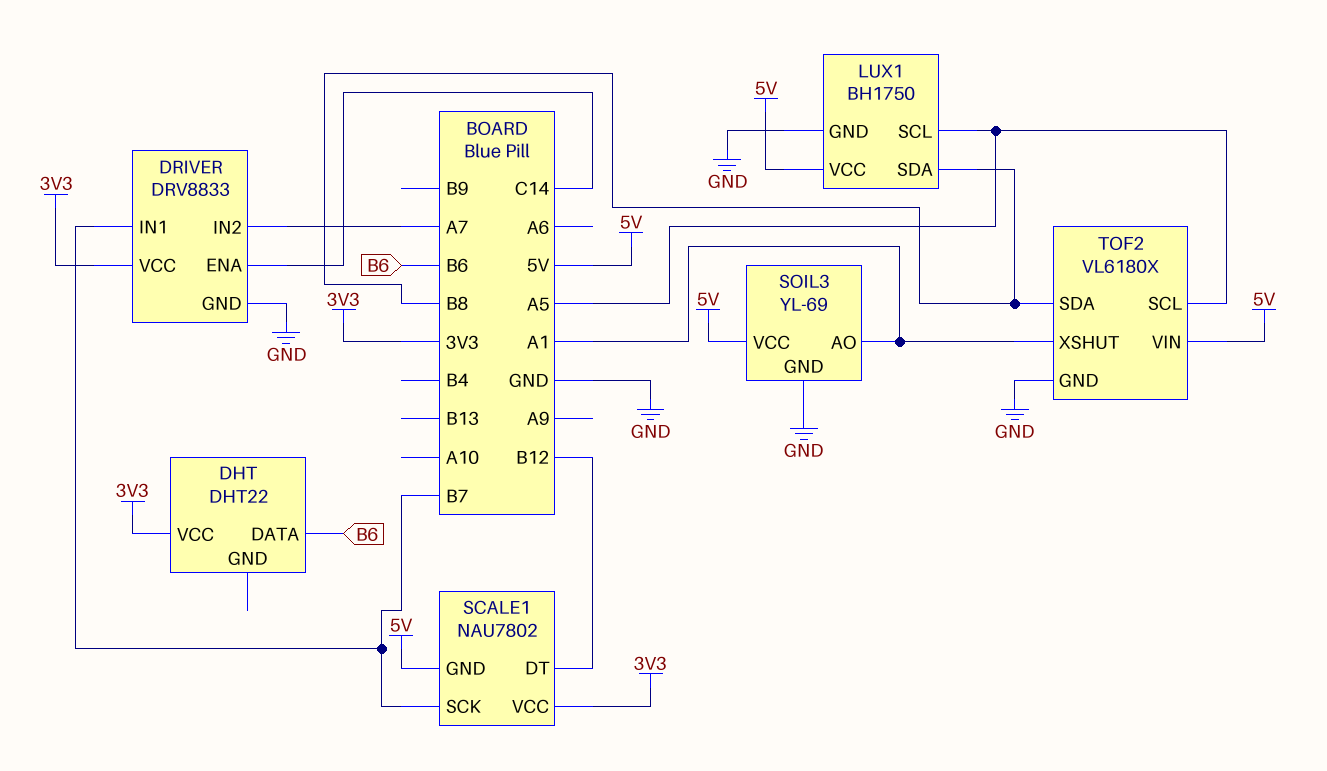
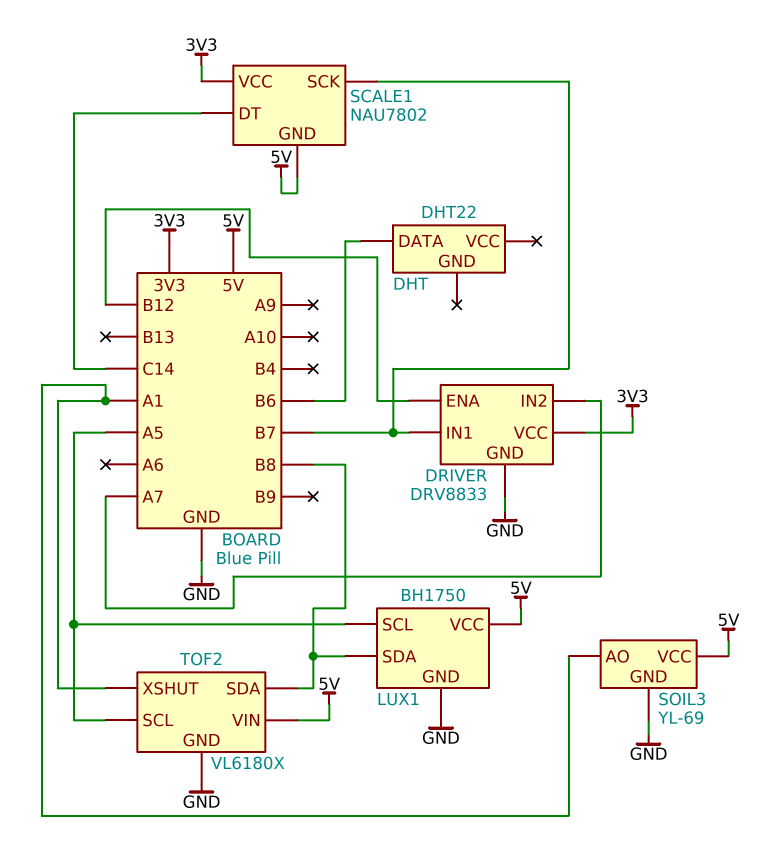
DHT pin VCC: 3V3 -> none
DRIVER pin ENA: C14 -> B12
SCALE1 pin DT: B12 -> C14

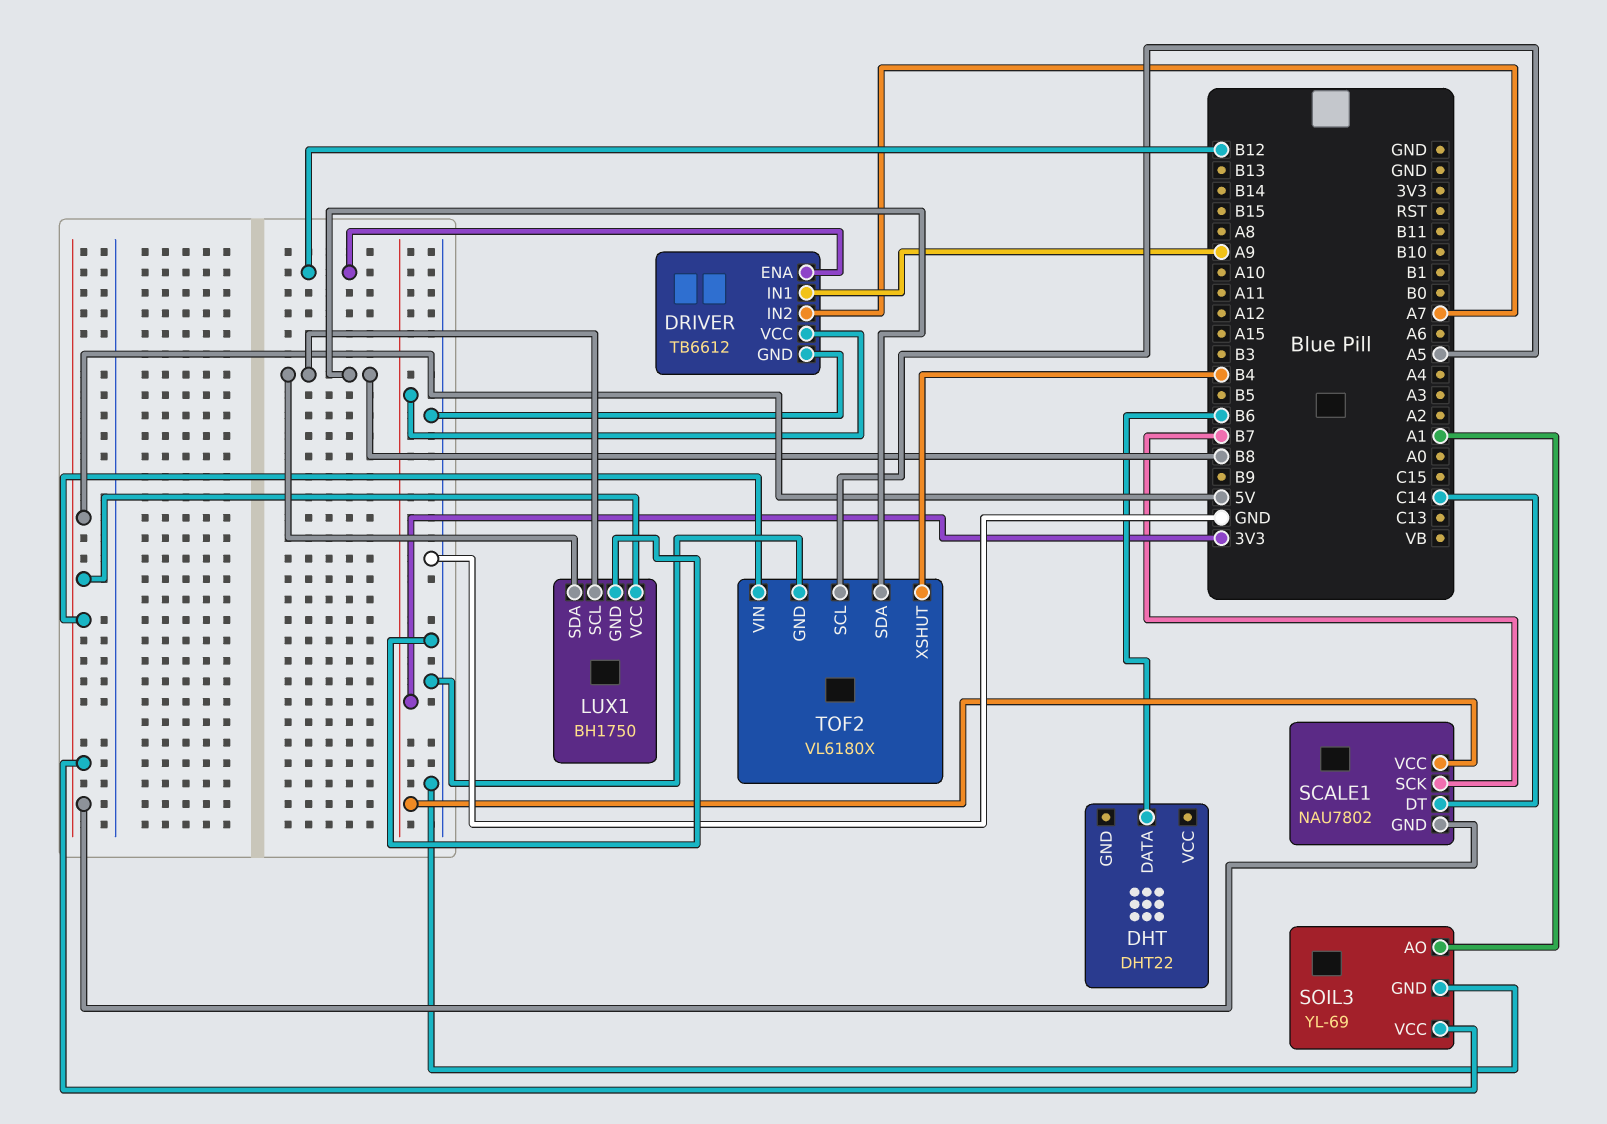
DRIVER: DRV8833 -> TB6612
DRIVER pin IN1: B7 -> A9
LUX1 pin SCL: A5 -> B8
TOF2 pin XSHUT: A1 -> B4

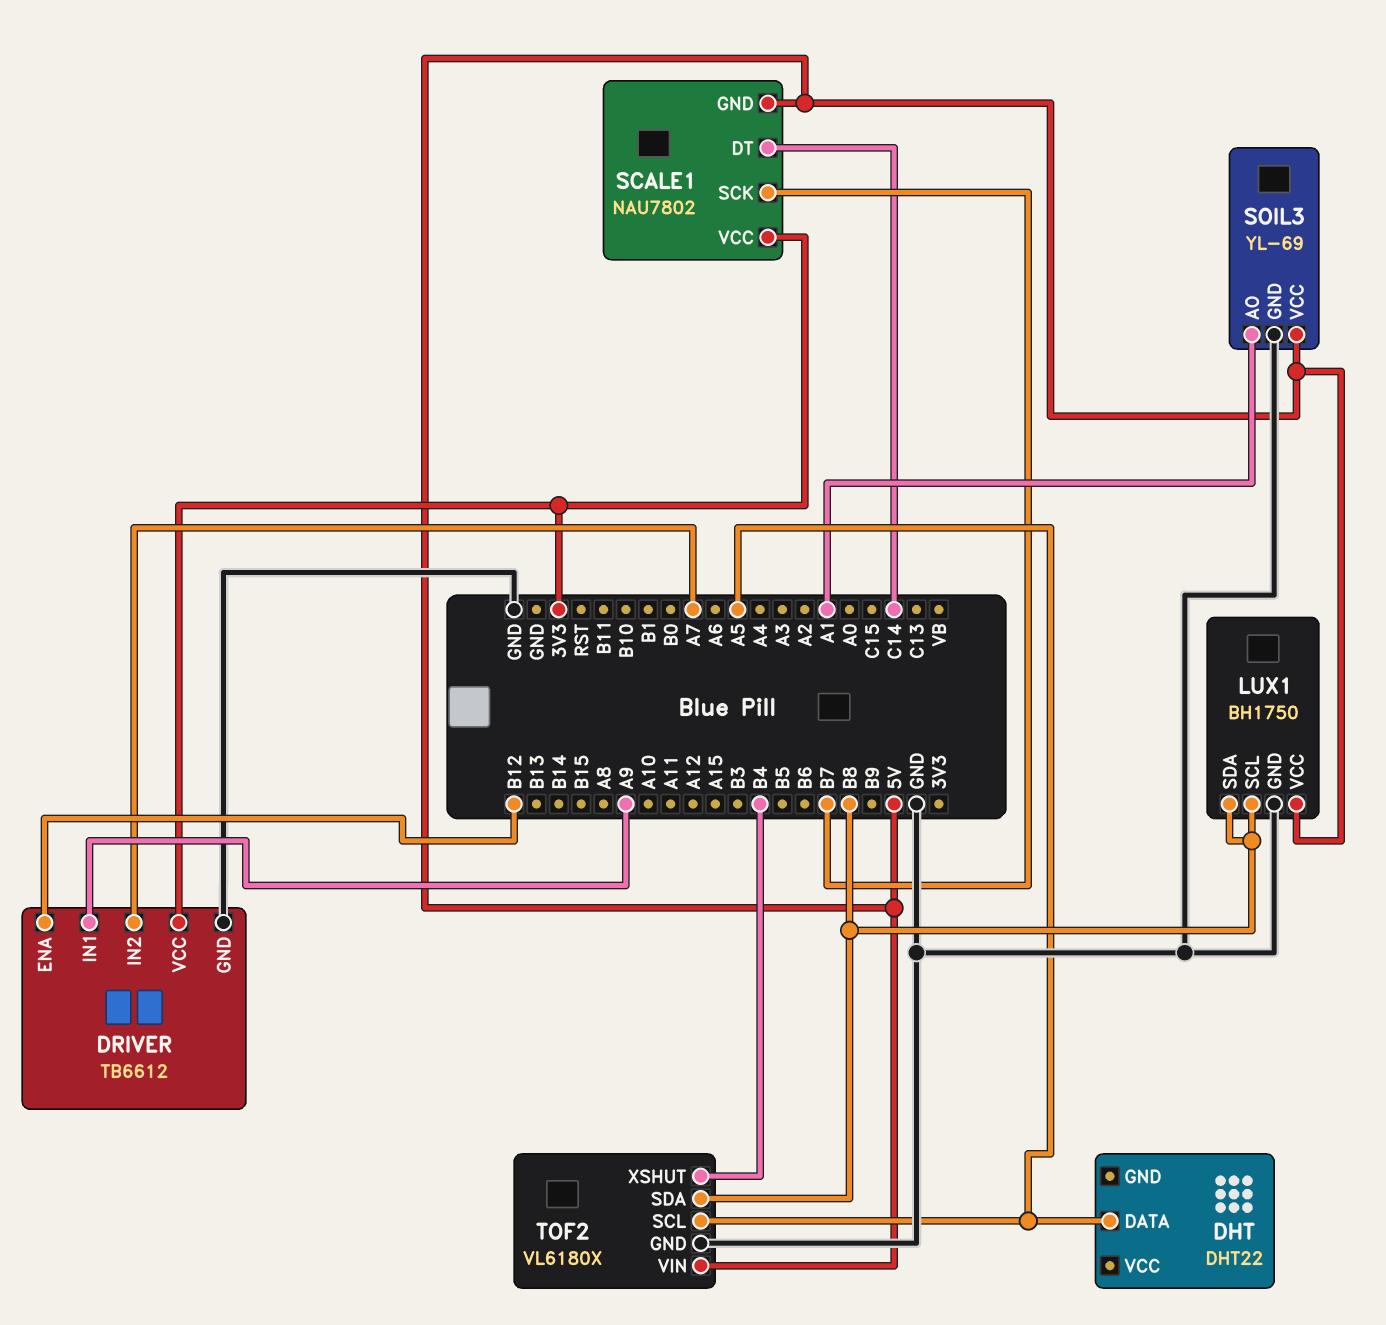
DHT pin DATA: B6 -> A5

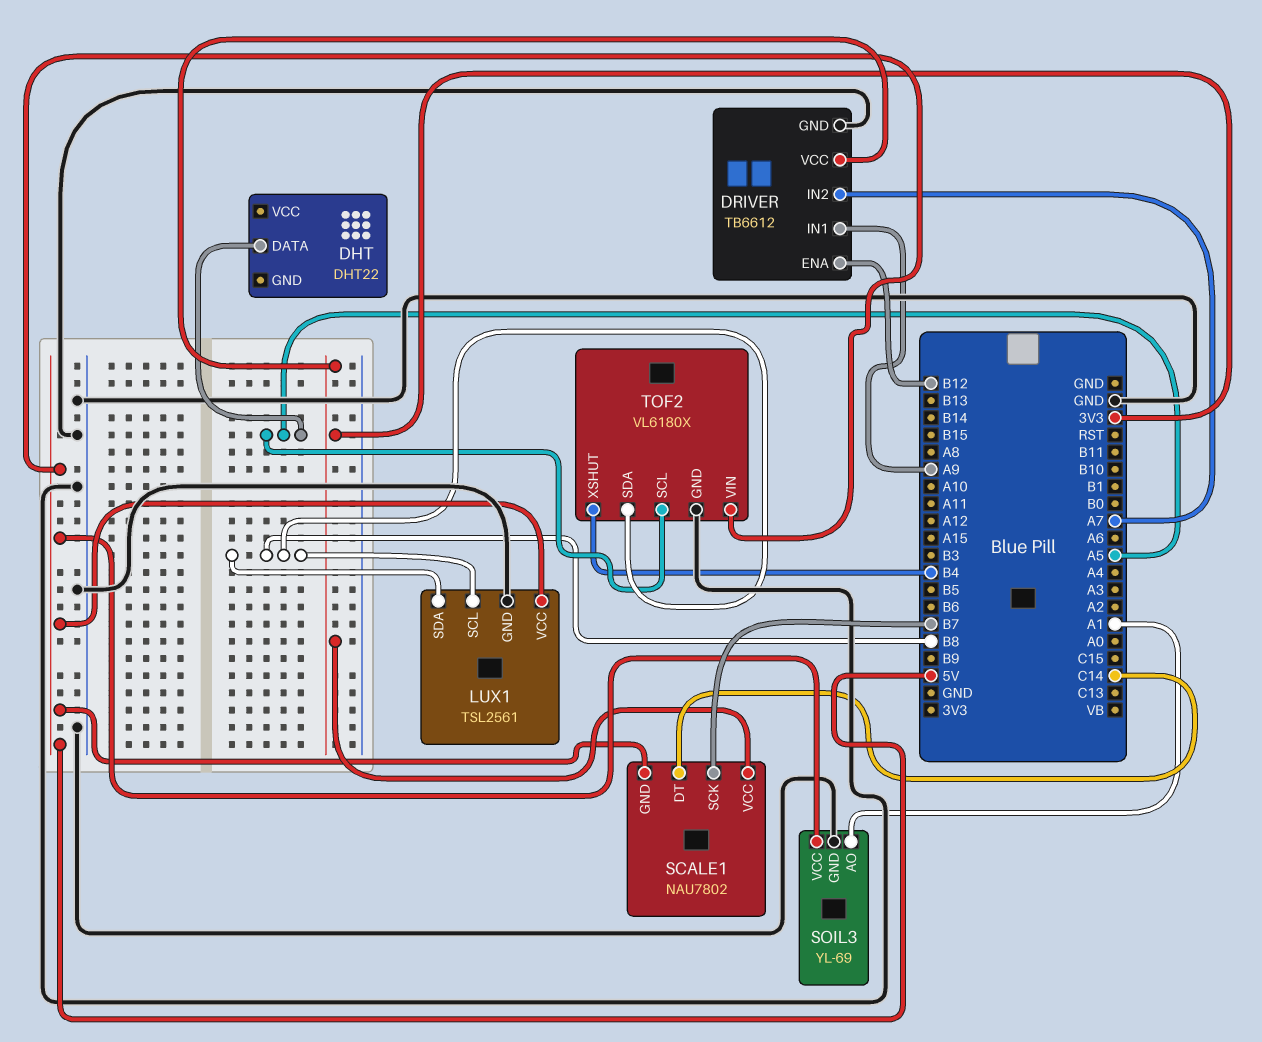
LUX1: BH1750 -> TSL2561

